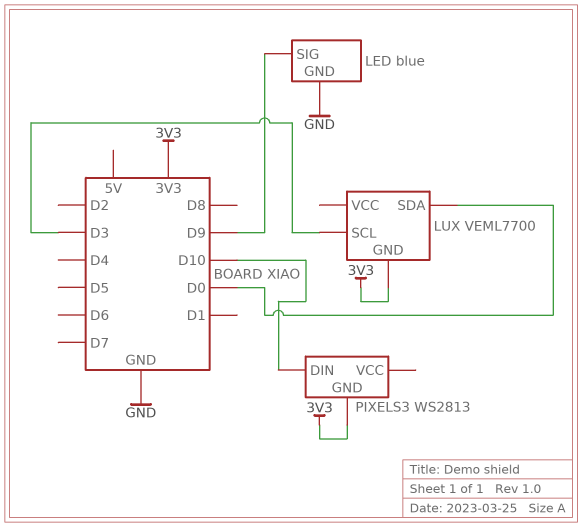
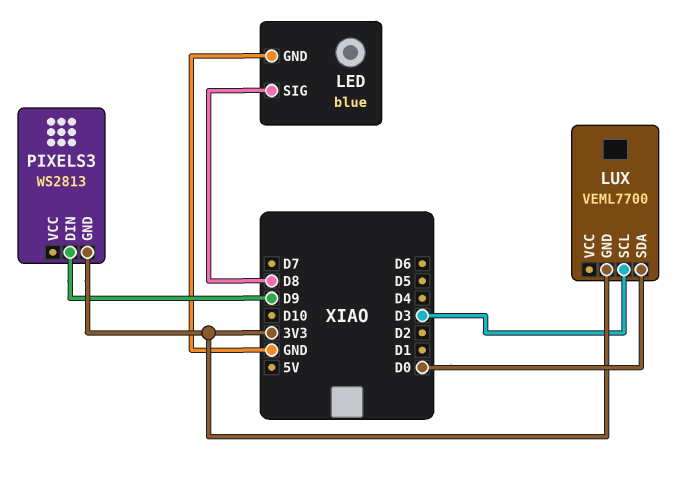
LED pin SIG: D9 -> D8
PIXELS3 pin DIN: D10 -> D9

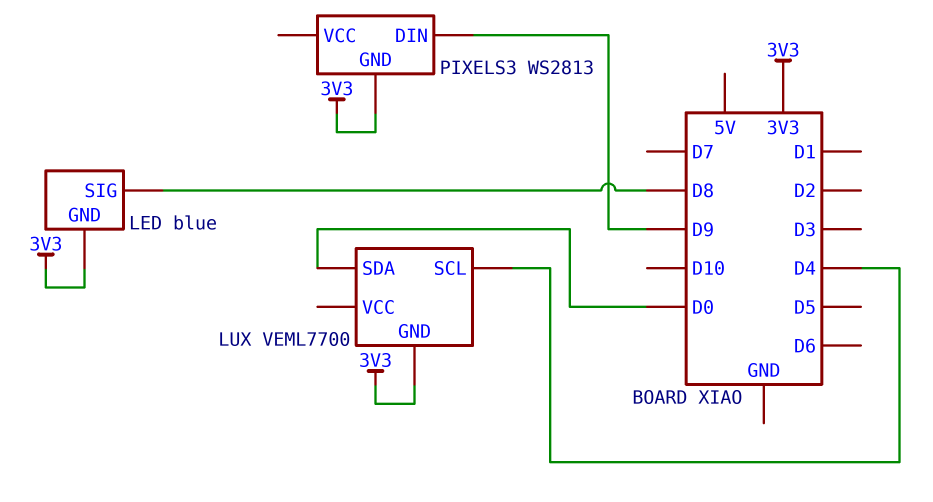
LED pin GND: GND -> 3V3
LUX pin SCL: D3 -> D4

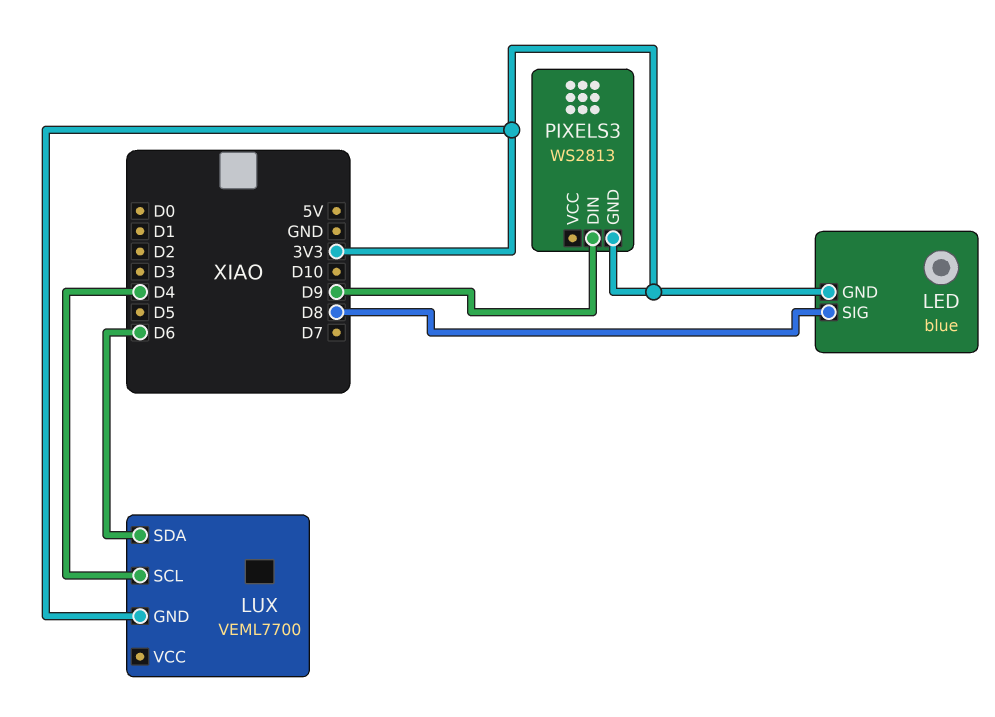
LUX pin SDA: D0 -> D6

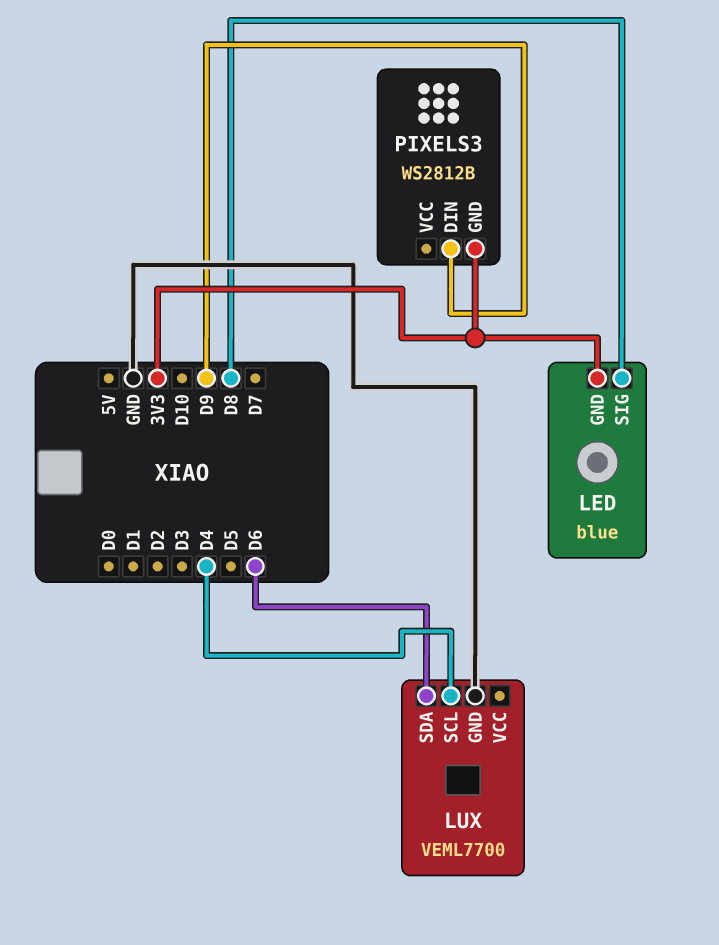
LUX pin GND: 3V3 -> GND
PIXELS3: WS2813 -> WS2812B

